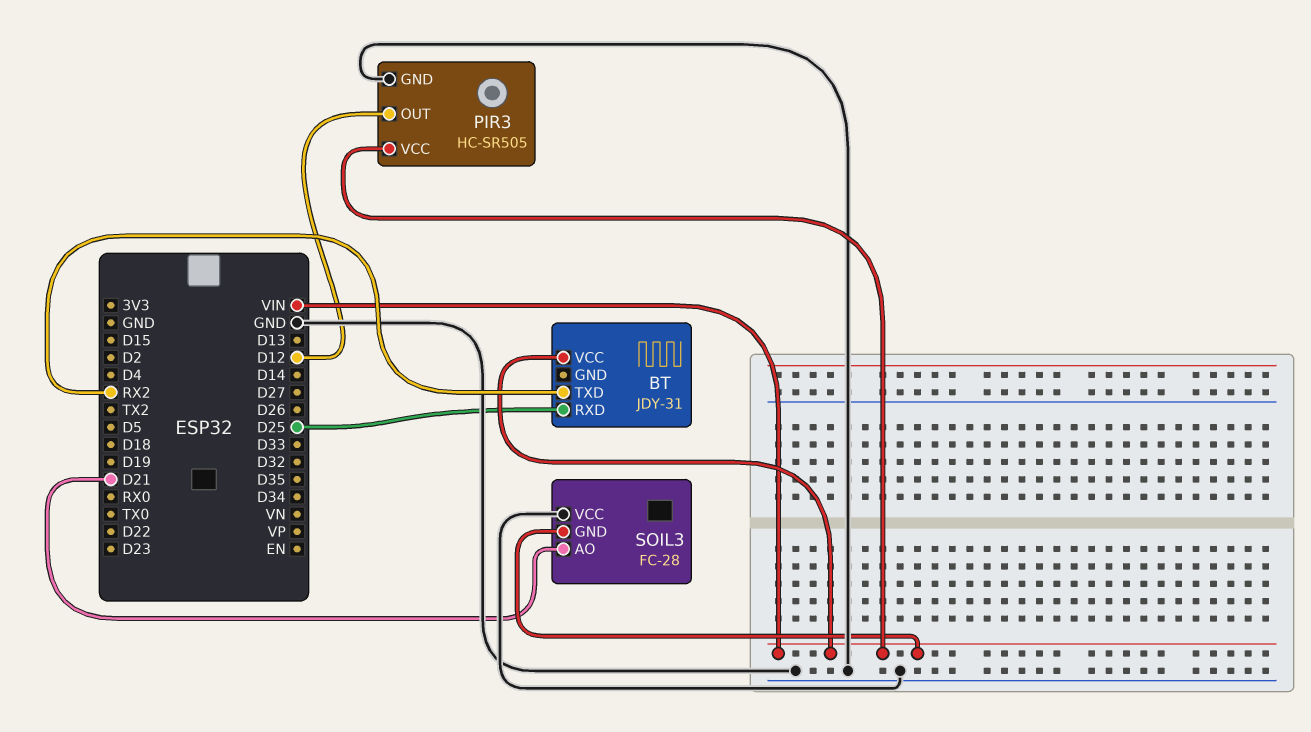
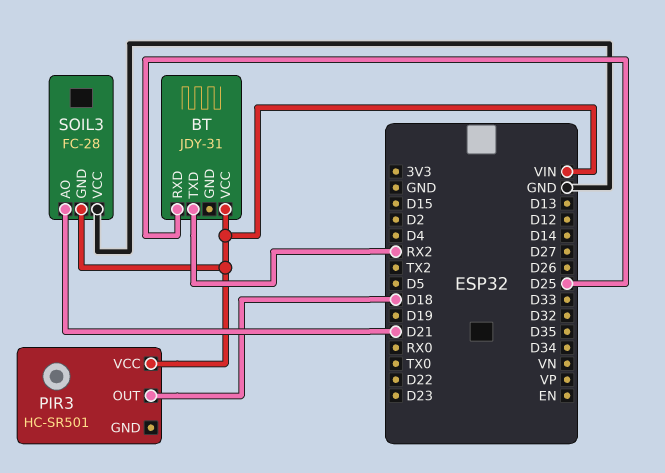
PIR3: HC-SR505 -> HC-SR501
PIR3 pin GND: GND -> none
PIR3 pin OUT: D12 -> D18

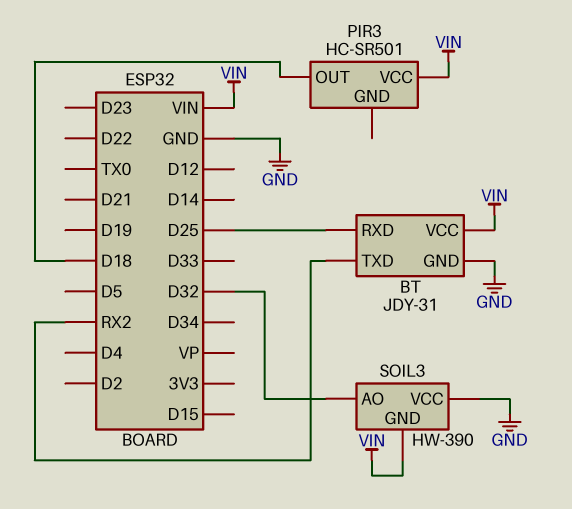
BT pin GND: none -> GND
SOIL3: FC-28 -> HW-390
SOIL3 pin AO: D21 -> D32

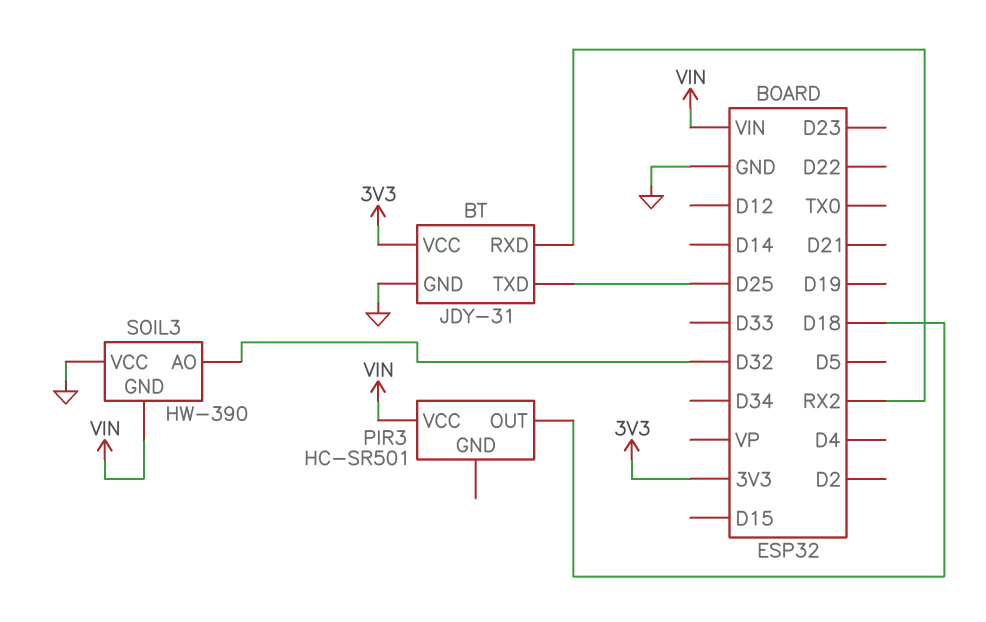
BT pin RXD: D25 -> RX2
BT pin TXD: RX2 -> D25
BT pin VCC: VIN -> 3V3

